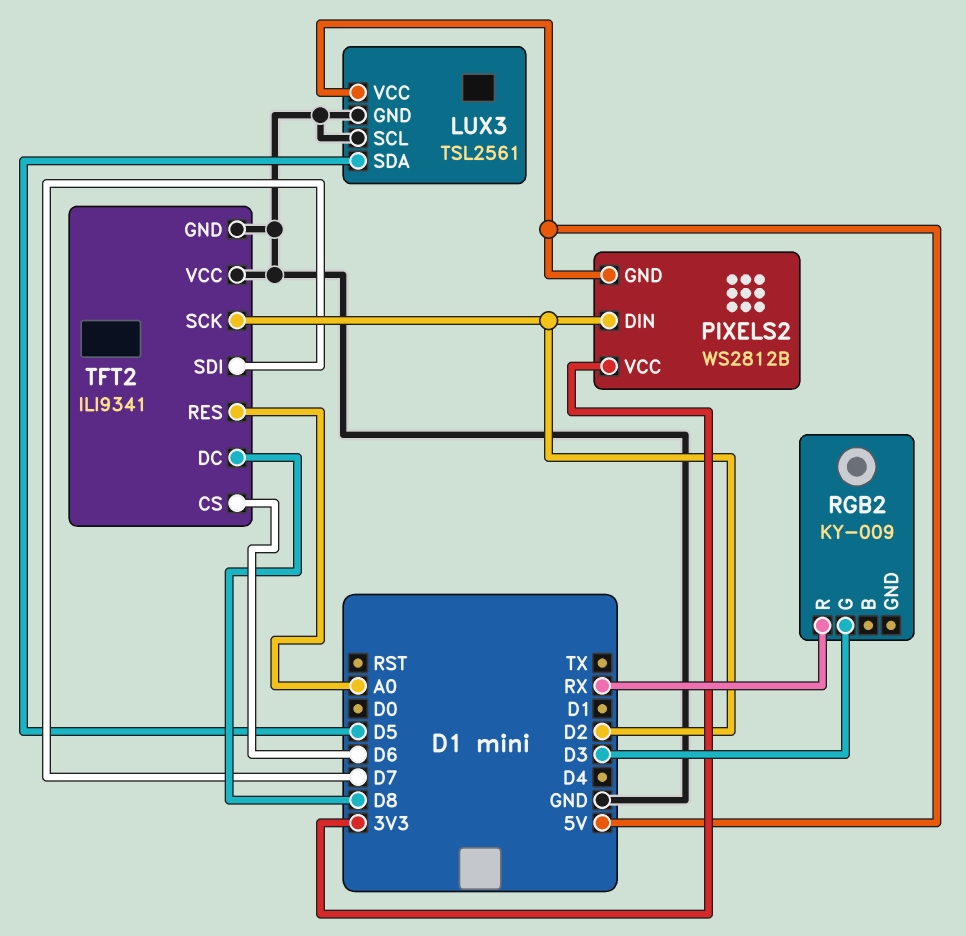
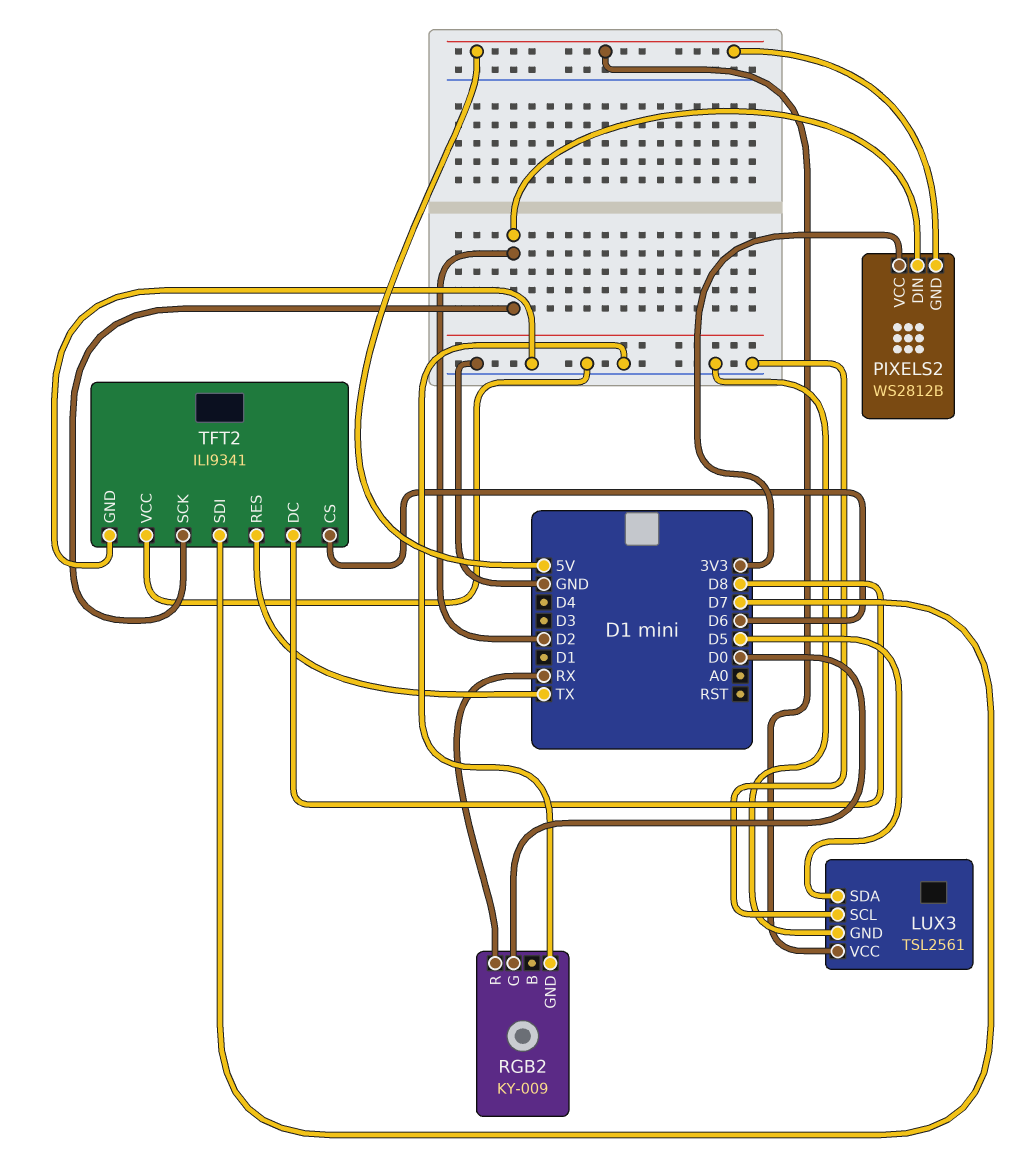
RGB2 pin G: D3 -> D0
RGB2 pin GND: none -> GND
TFT2 pin RES: A0 -> TX

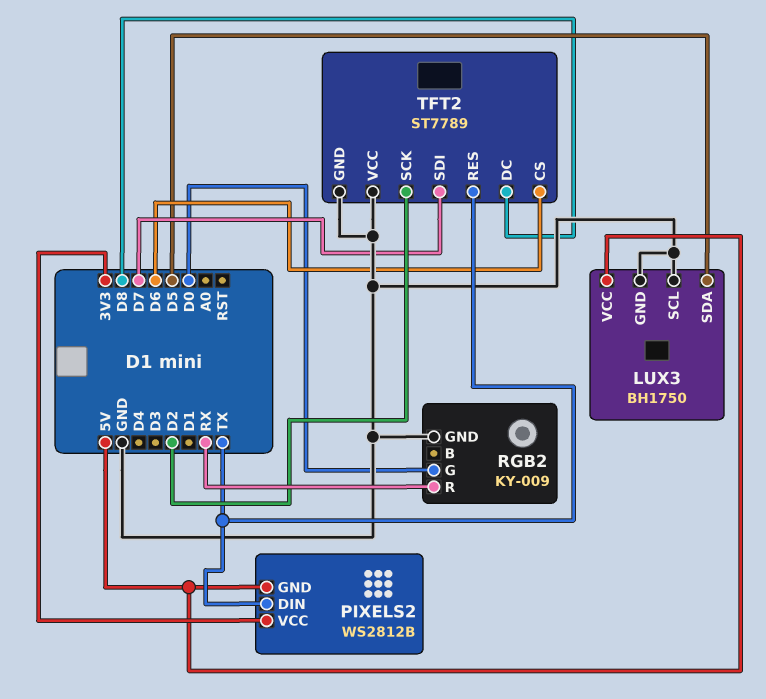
LUX3: TSL2561 -> BH1750
PIXELS2 pin DIN: D2 -> TX
TFT2: ILI9341 -> ST7789

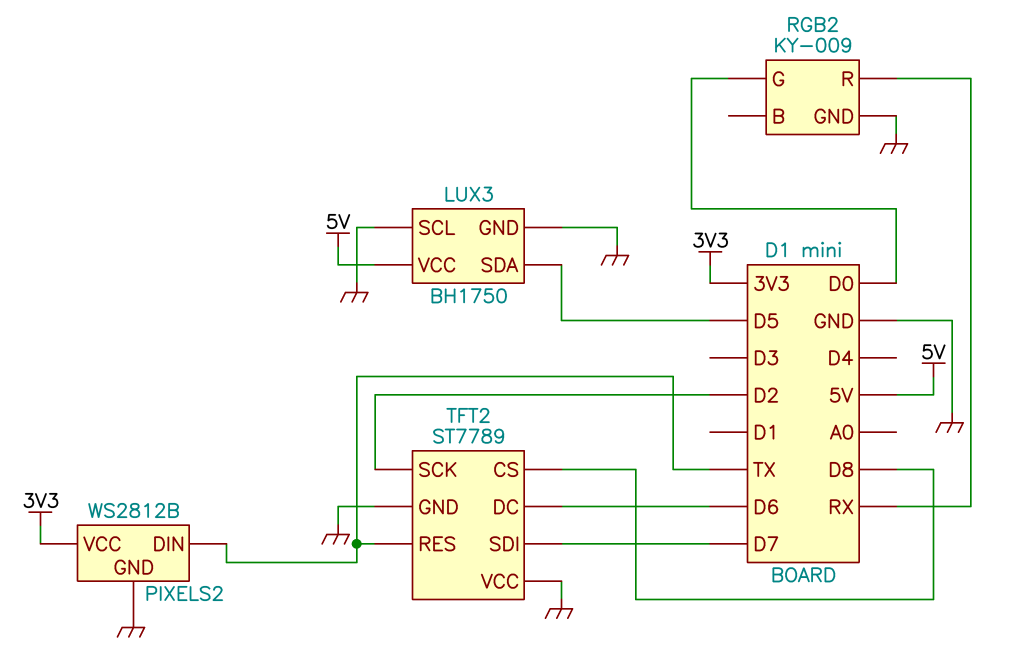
PIXELS2 pin GND: 5V -> GND
TFT2 pin CS: D6 -> D8
TFT2 pin DC: D8 -> D6

